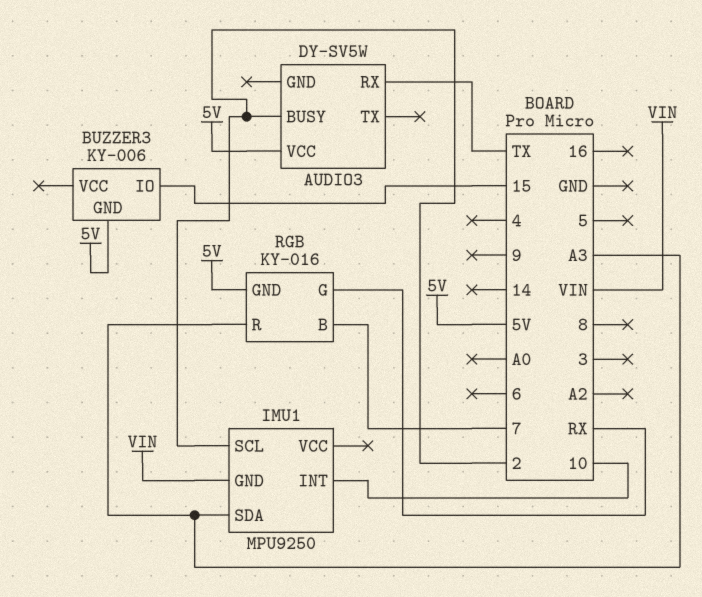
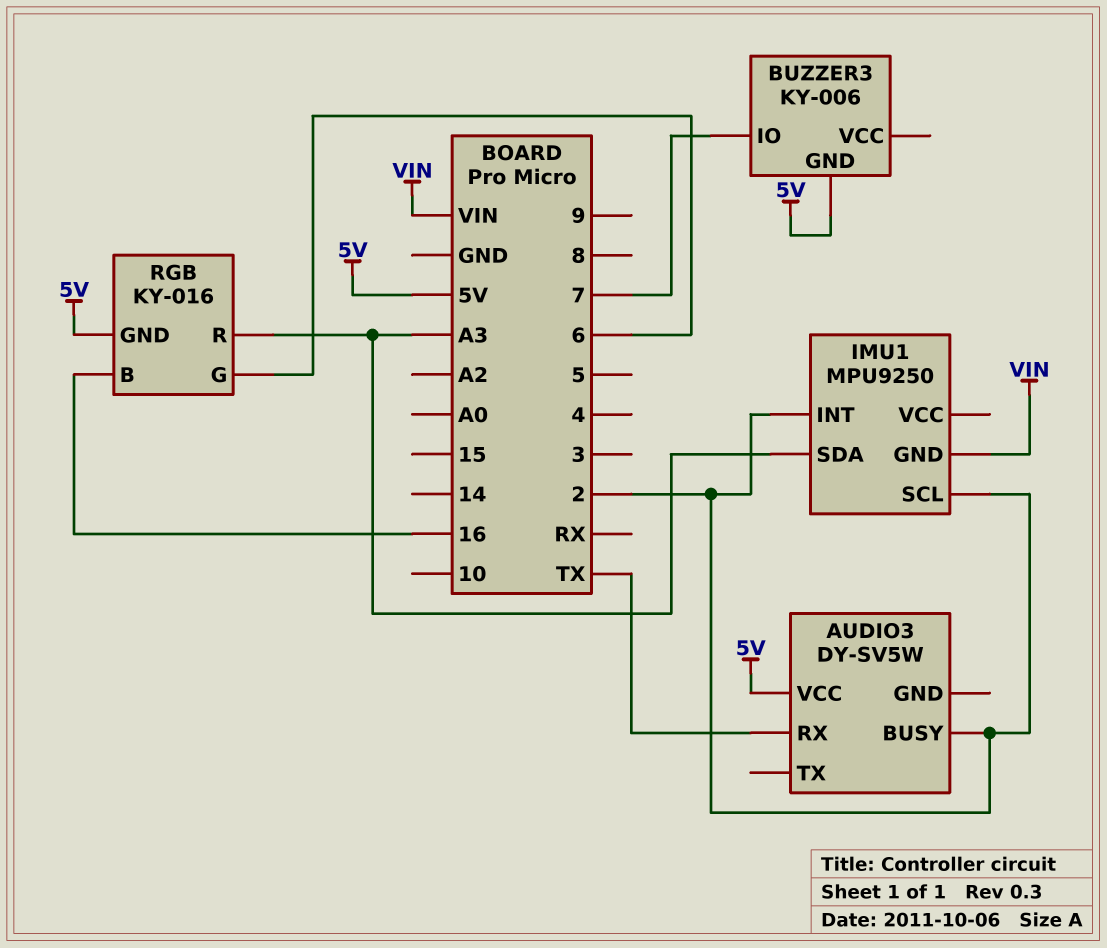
BUZZER3 pin IO: 15 -> 7
IMU1 pin INT: 10 -> 2
RGB pin B: 7 -> 16
RGB pin G: RX -> 6

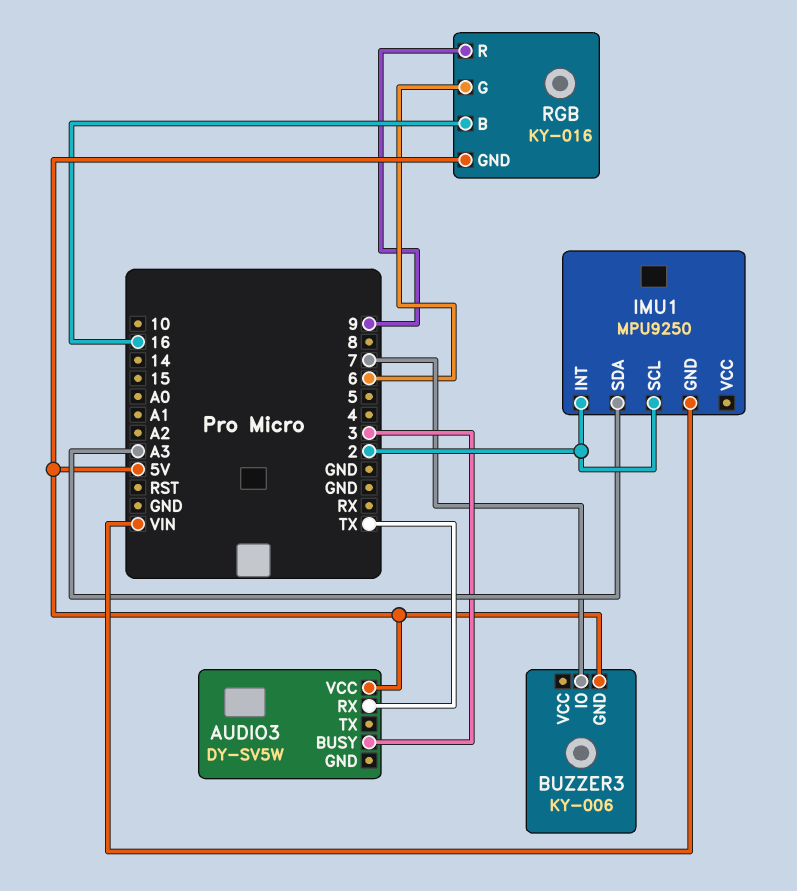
AUDIO3 pin BUSY: 2 -> 3
RGB pin R: A3 -> 9

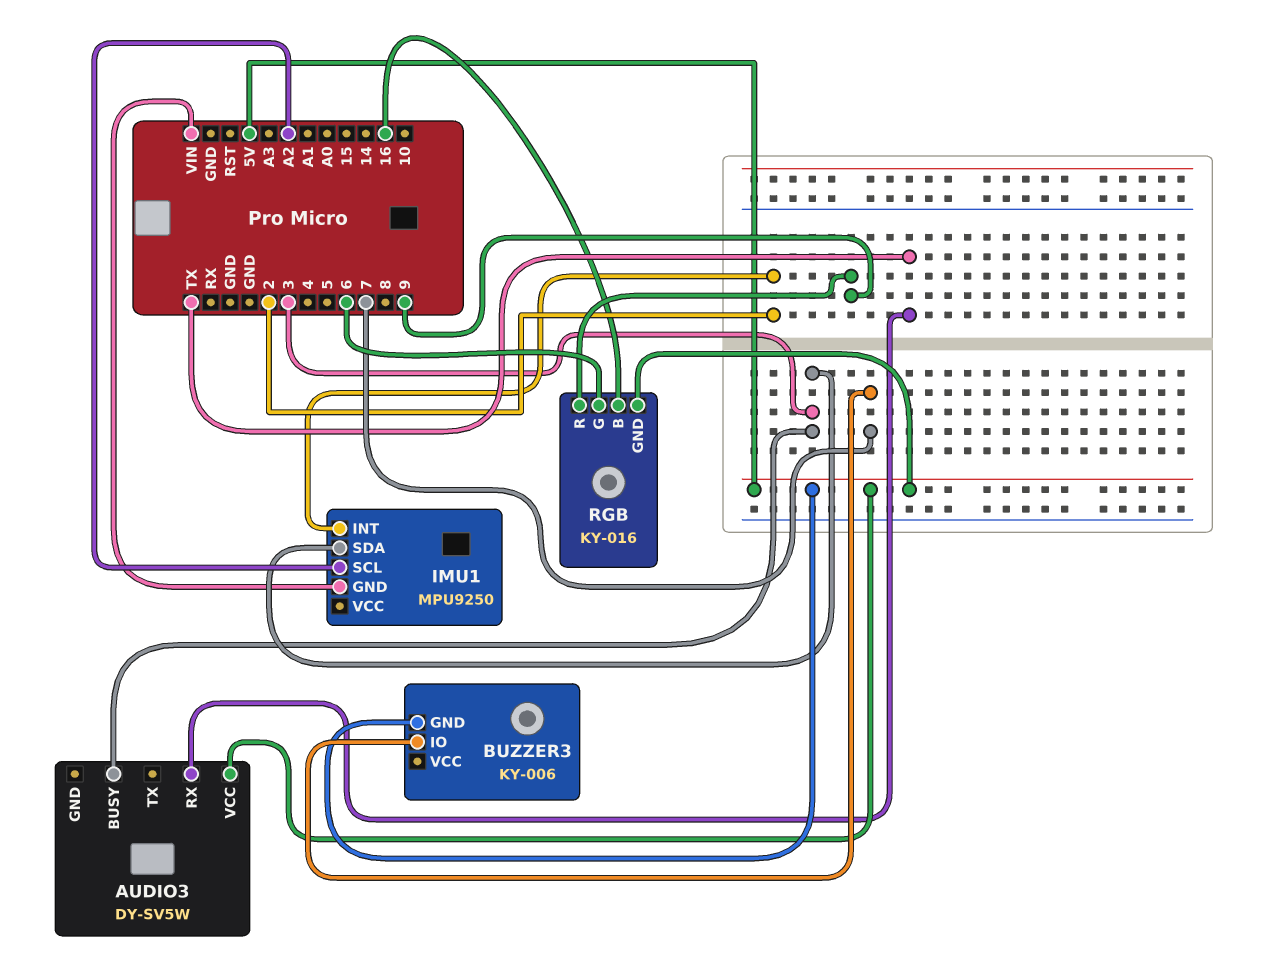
IMU1 pin SCL: 2 -> A2
IMU1 pin SDA: A3 -> 3

